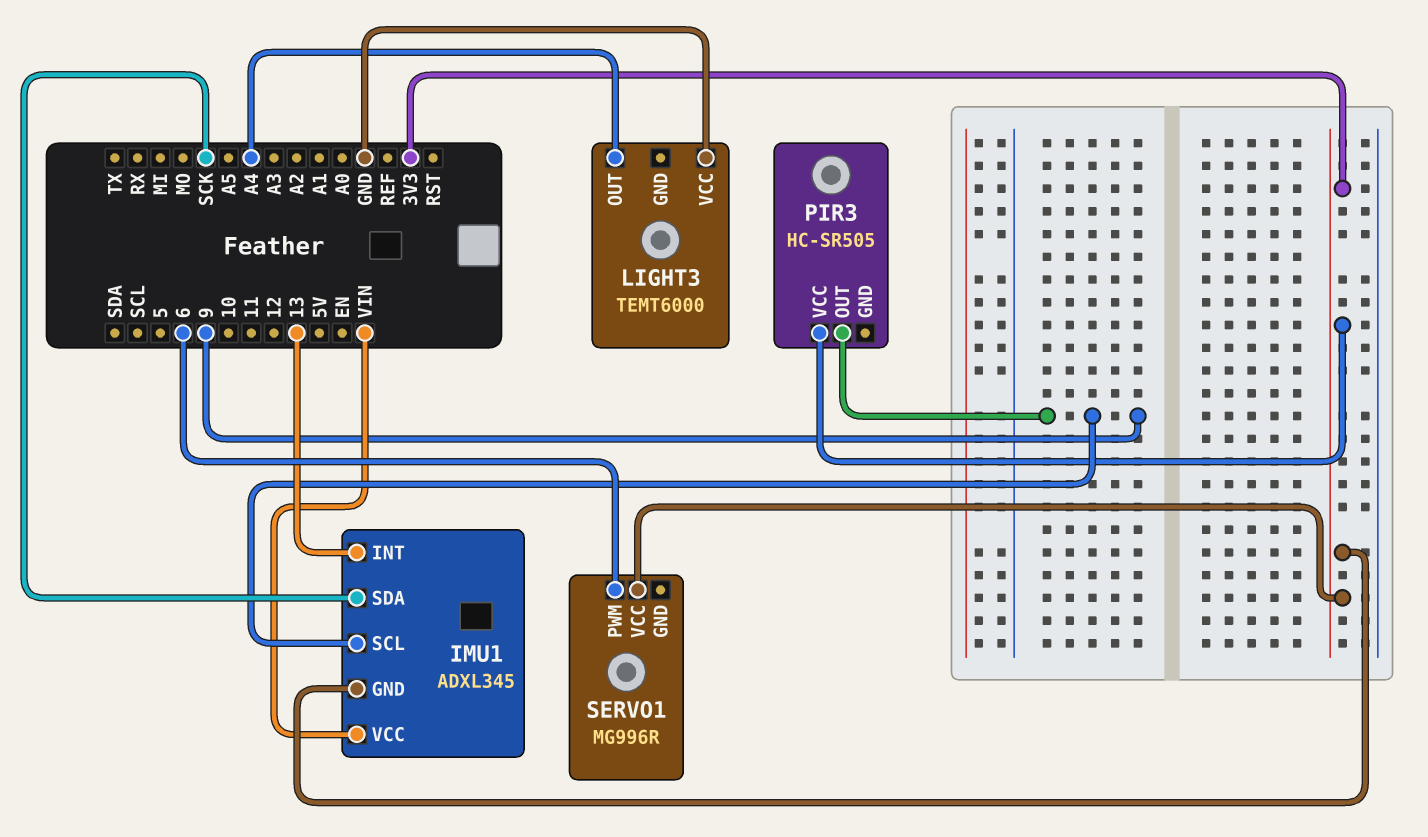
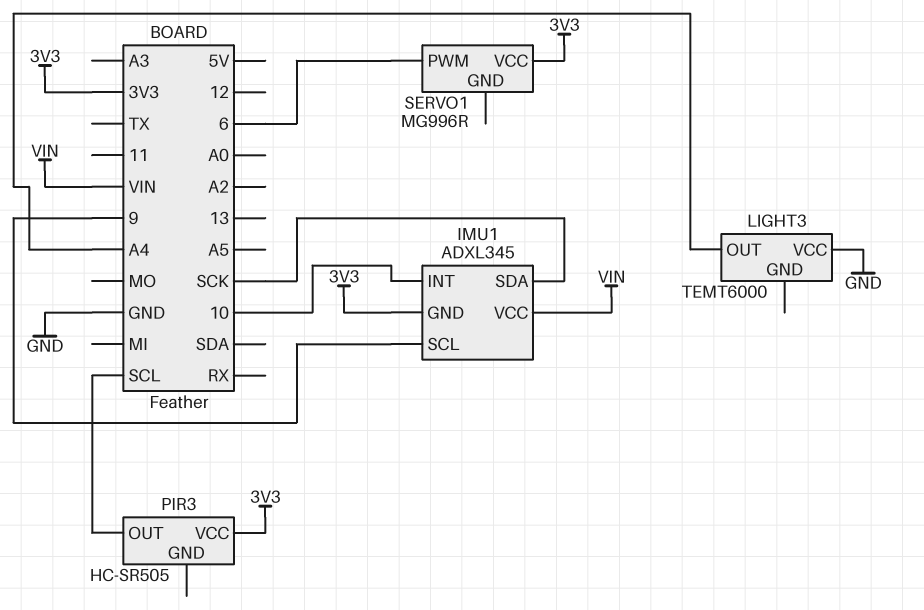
IMU1 pin INT: 13 -> 10
PIR3 pin OUT: 9 -> SCL

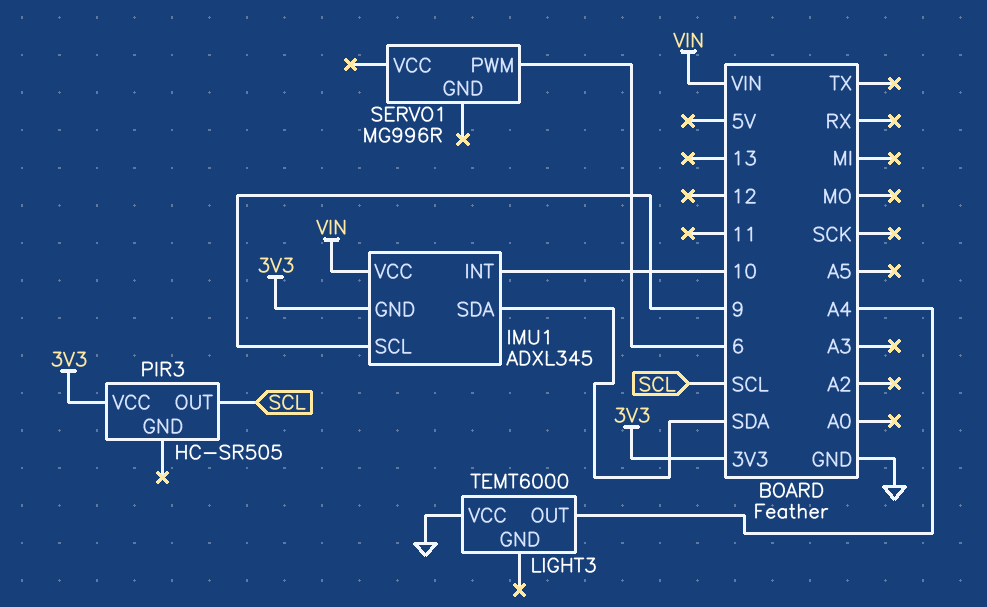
IMU1 pin SDA: SCK -> SDA
SERVO1 pin VCC: 3V3 -> none

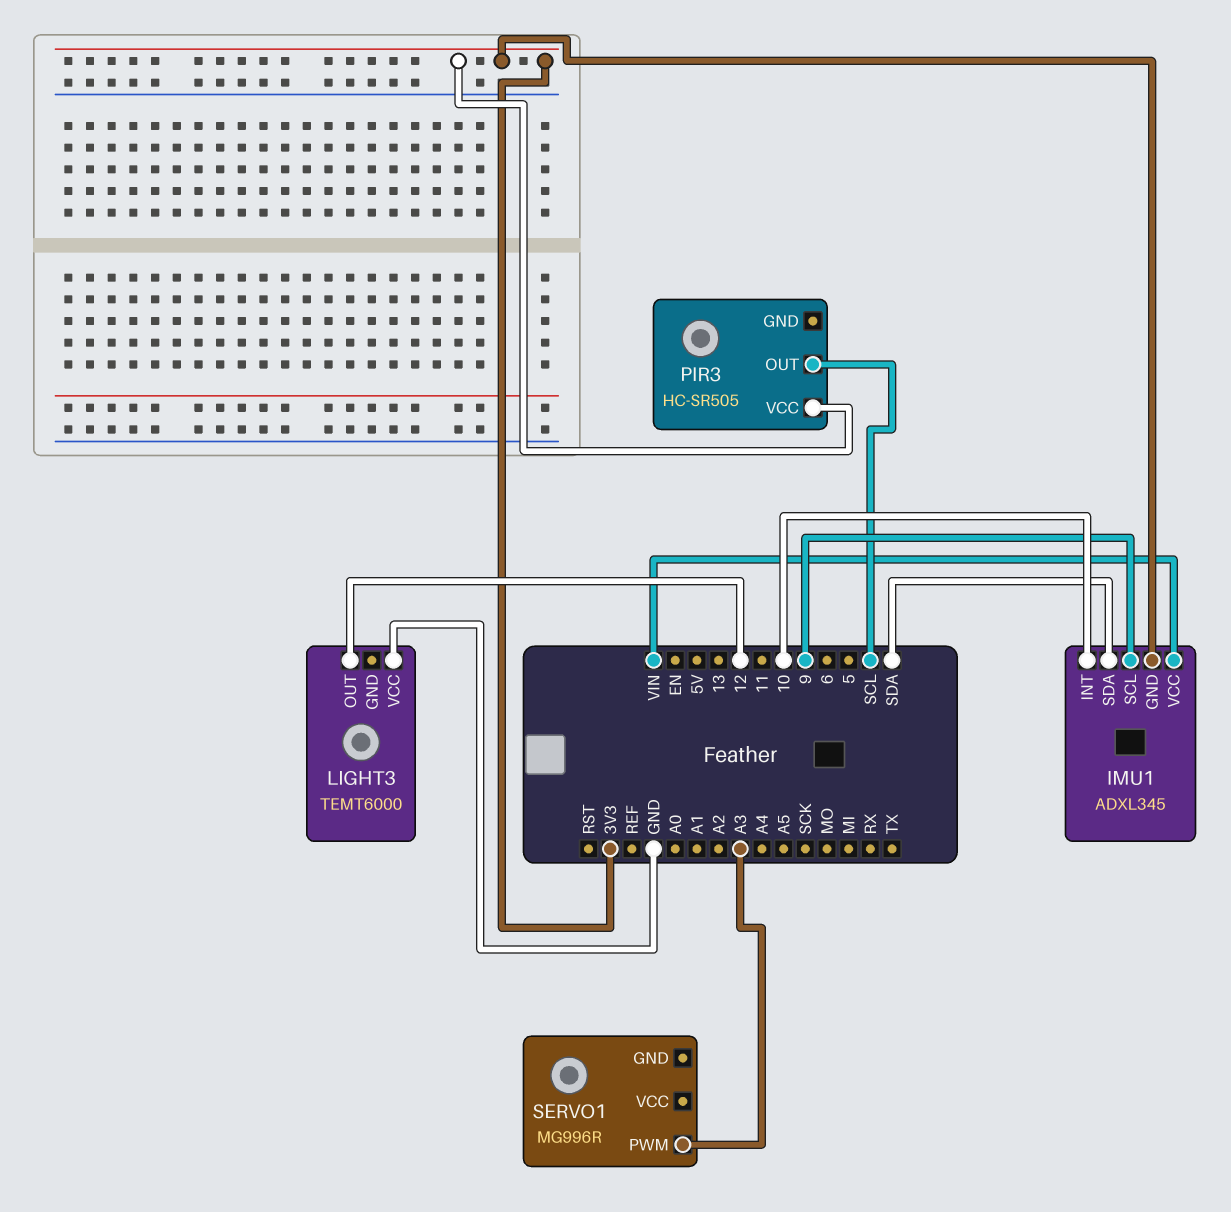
LIGHT3 pin OUT: A4 -> 12
SERVO1 pin PWM: 6 -> A3

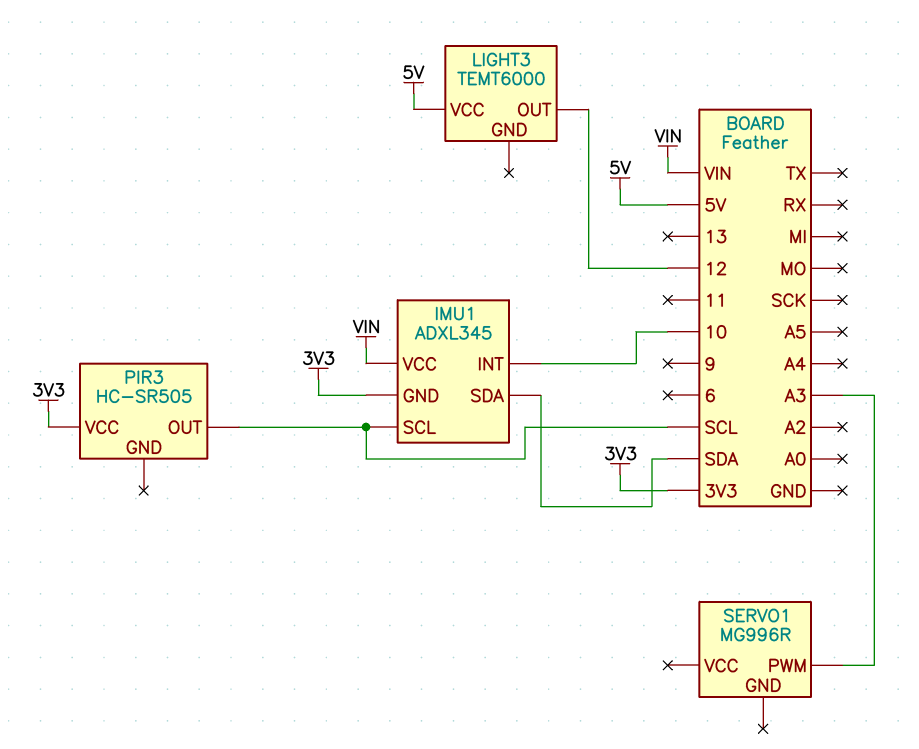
IMU1 pin SCL: 9 -> SCL
LIGHT3 pin VCC: GND -> 5V

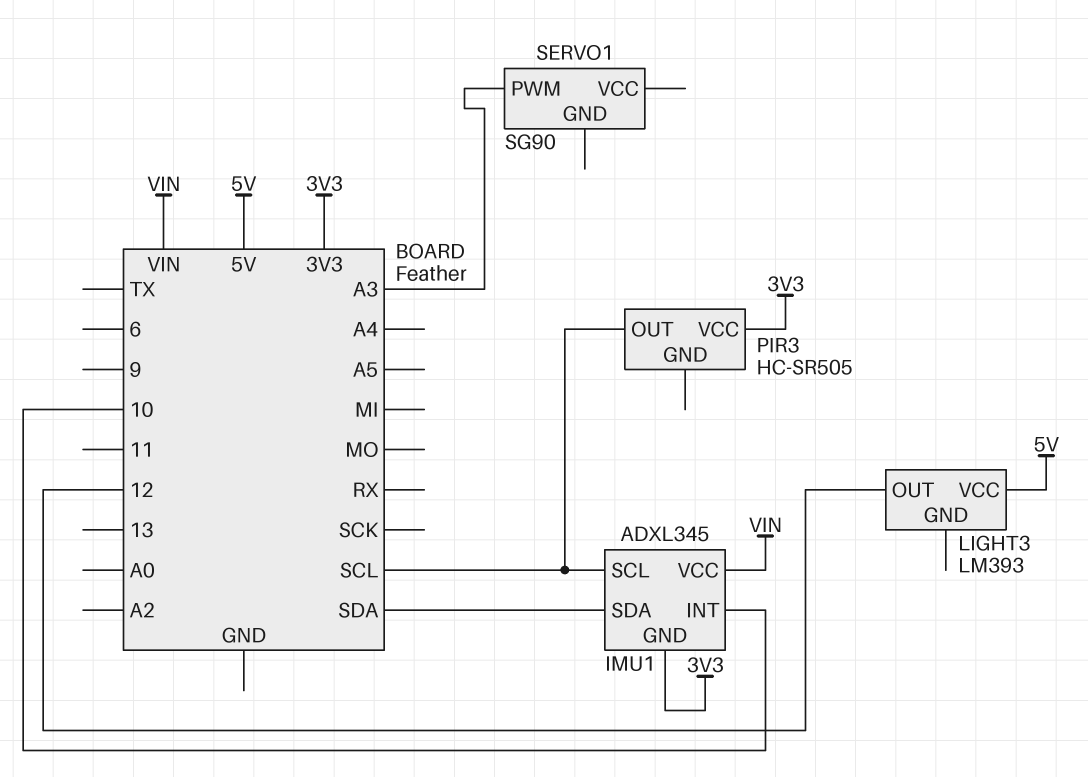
LIGHT3: TEMT6000 -> LM393
SERVO1: MG996R -> SG90

